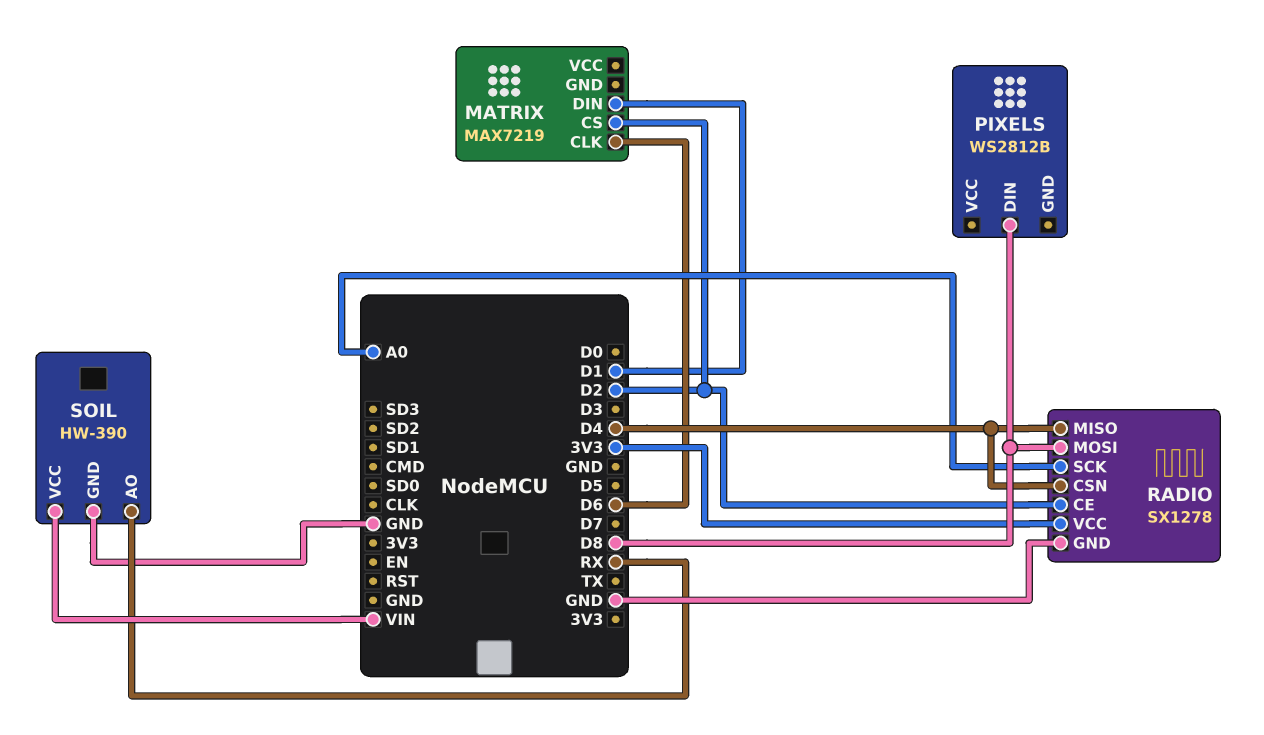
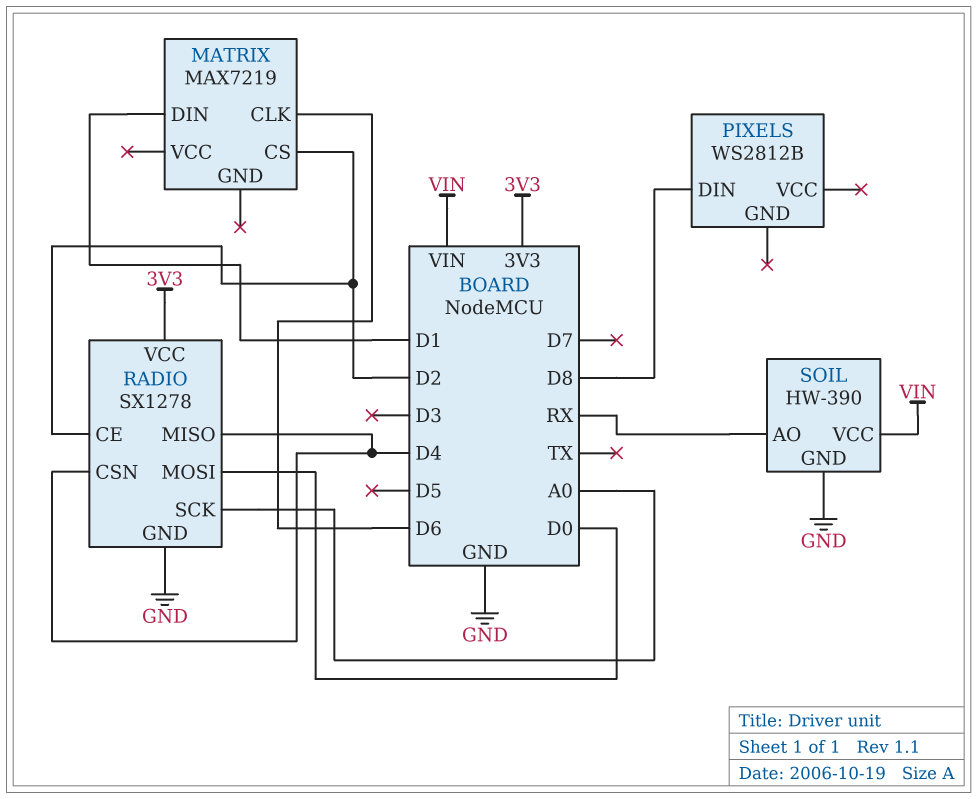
RADIO pin MOSI: D8 -> D0

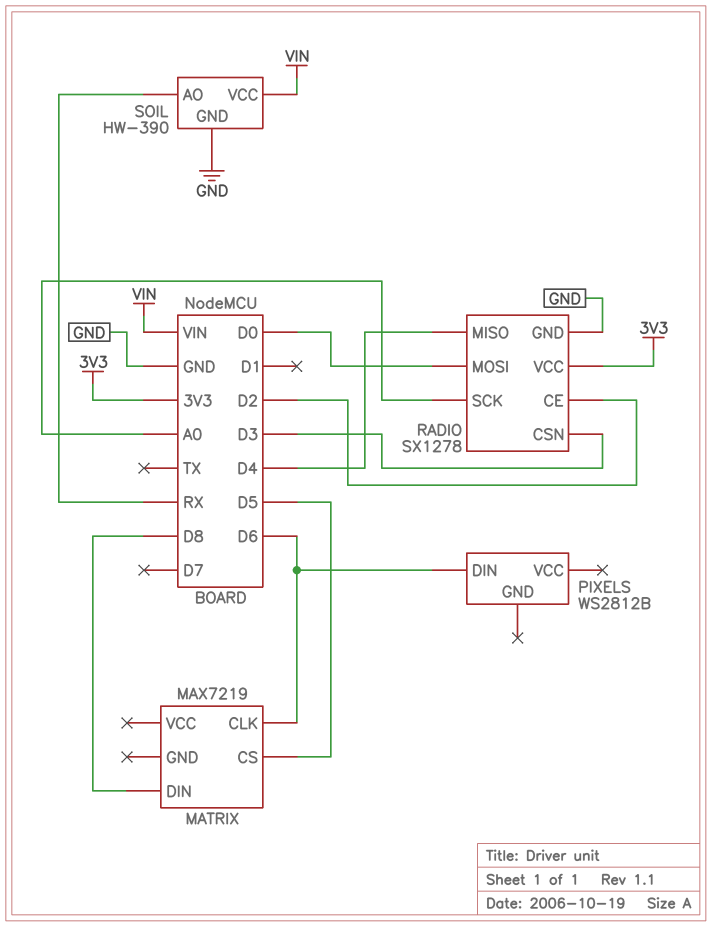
MATRIX pin CS: D2 -> D5
MATRIX pin DIN: D1 -> D8
PIXELS pin DIN: D8 -> D6
RADIO pin CSN: D4 -> D3

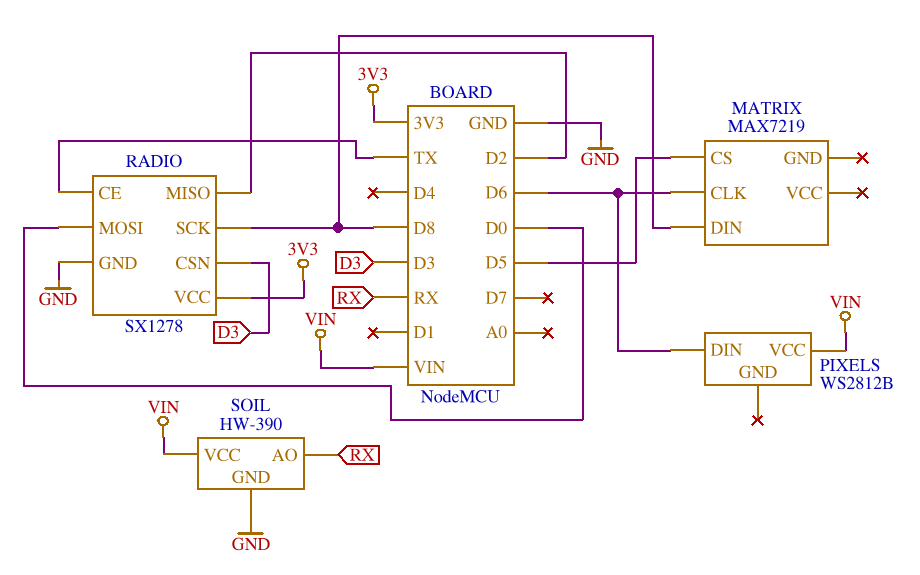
PIXELS pin VCC: none -> VIN
RADIO pin CE: D2 -> TX
RADIO pin MISO: D4 -> D2
RADIO pin SCK: A0 -> D8

